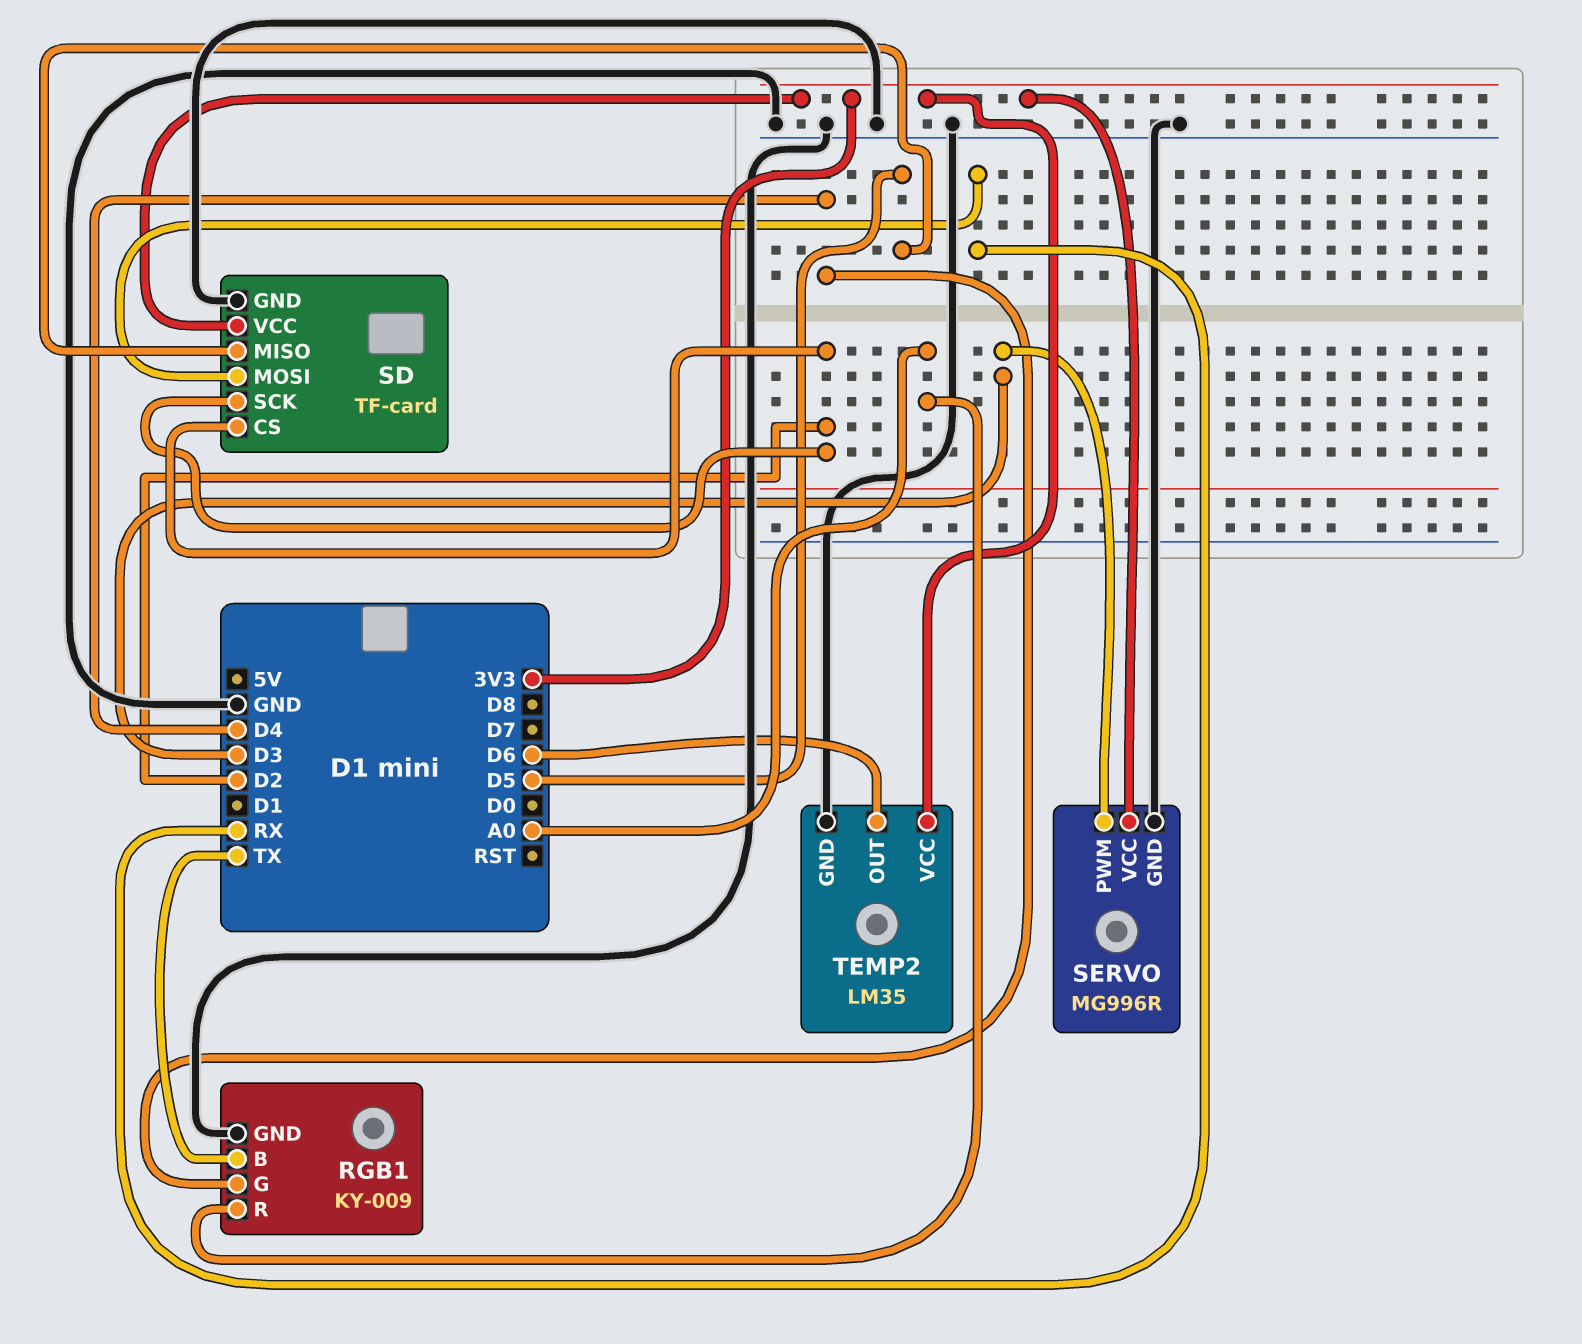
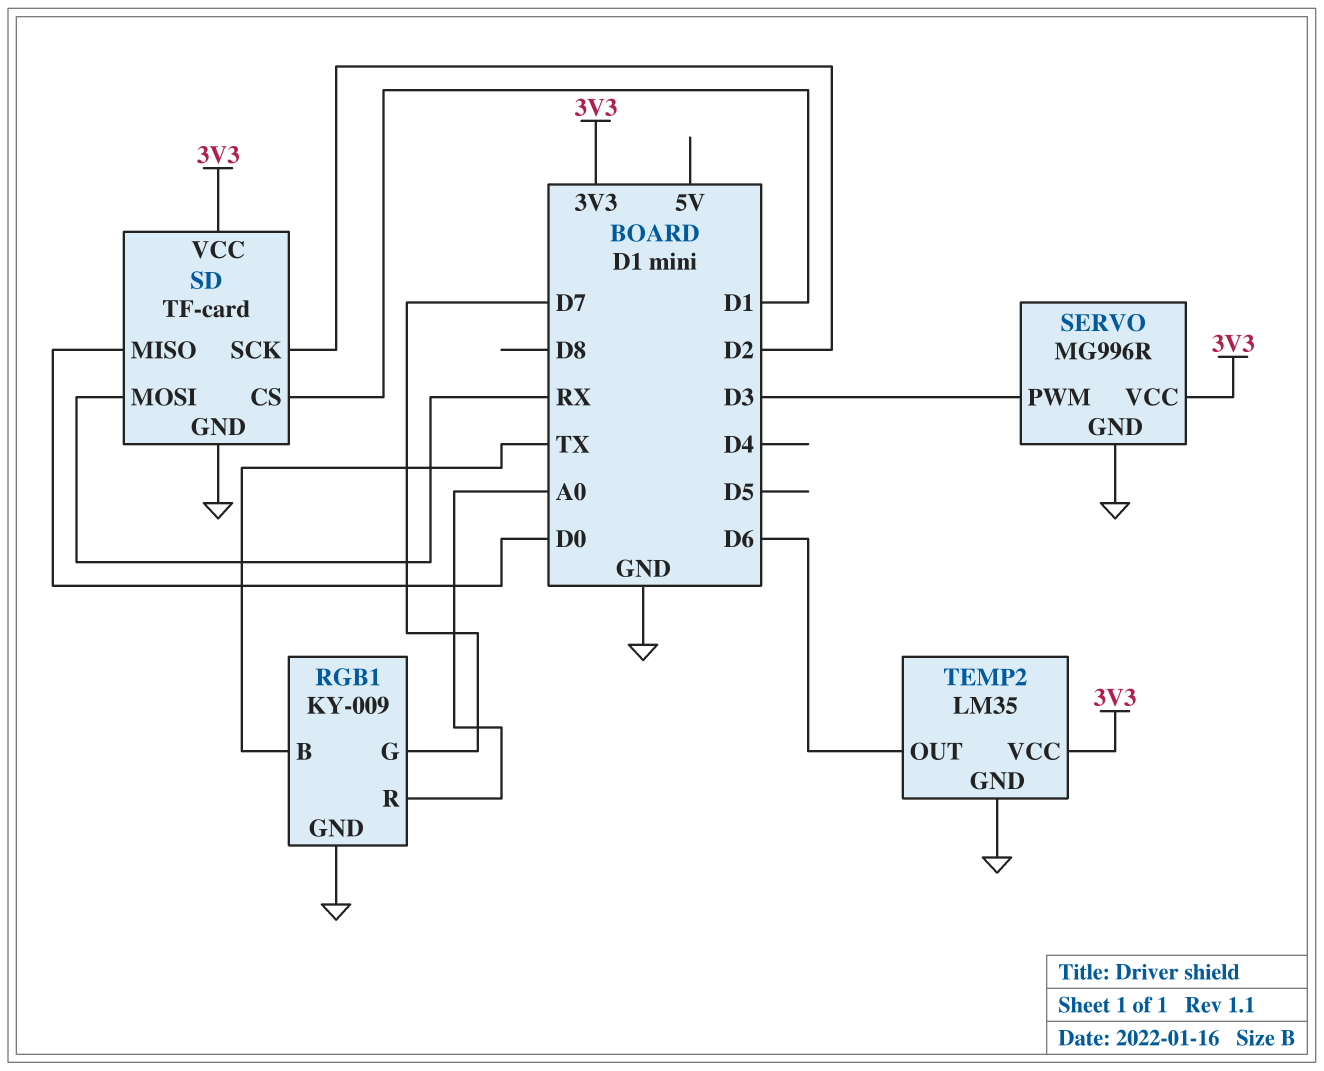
RGB1 pin G: D4 -> D7
SD pin CS: D2 -> D1
SD pin MISO: D5 -> D0

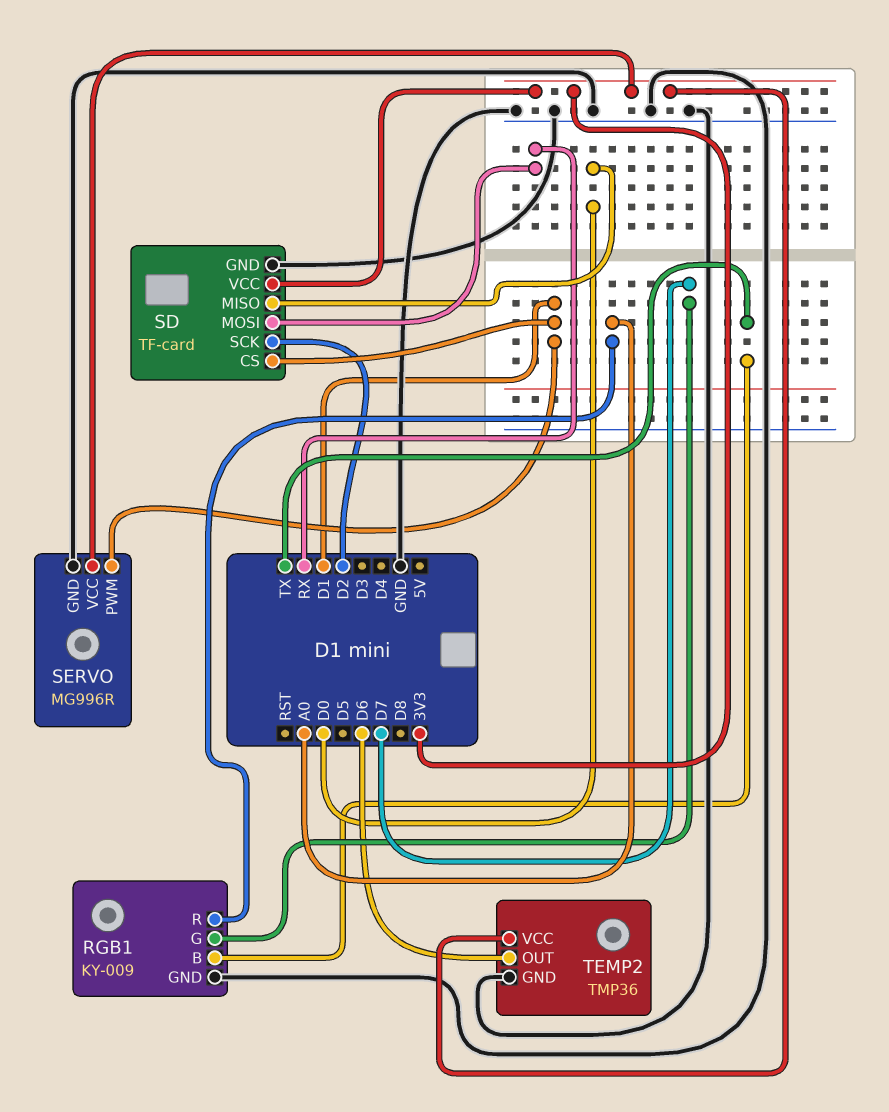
SERVO pin PWM: D3 -> D1
TEMP2: LM35 -> TMP36

